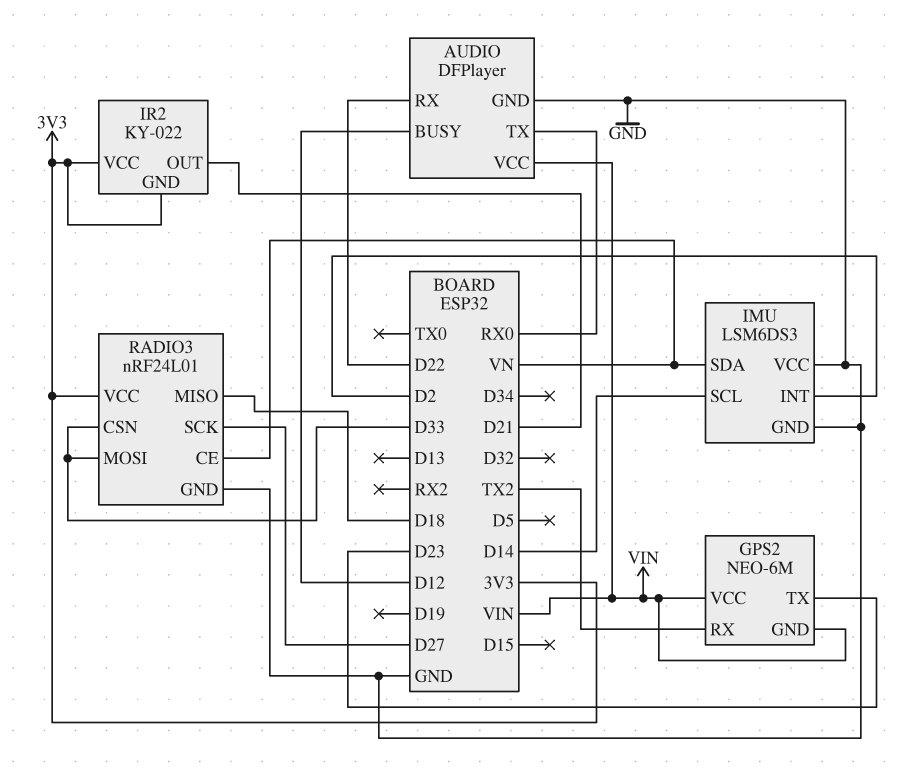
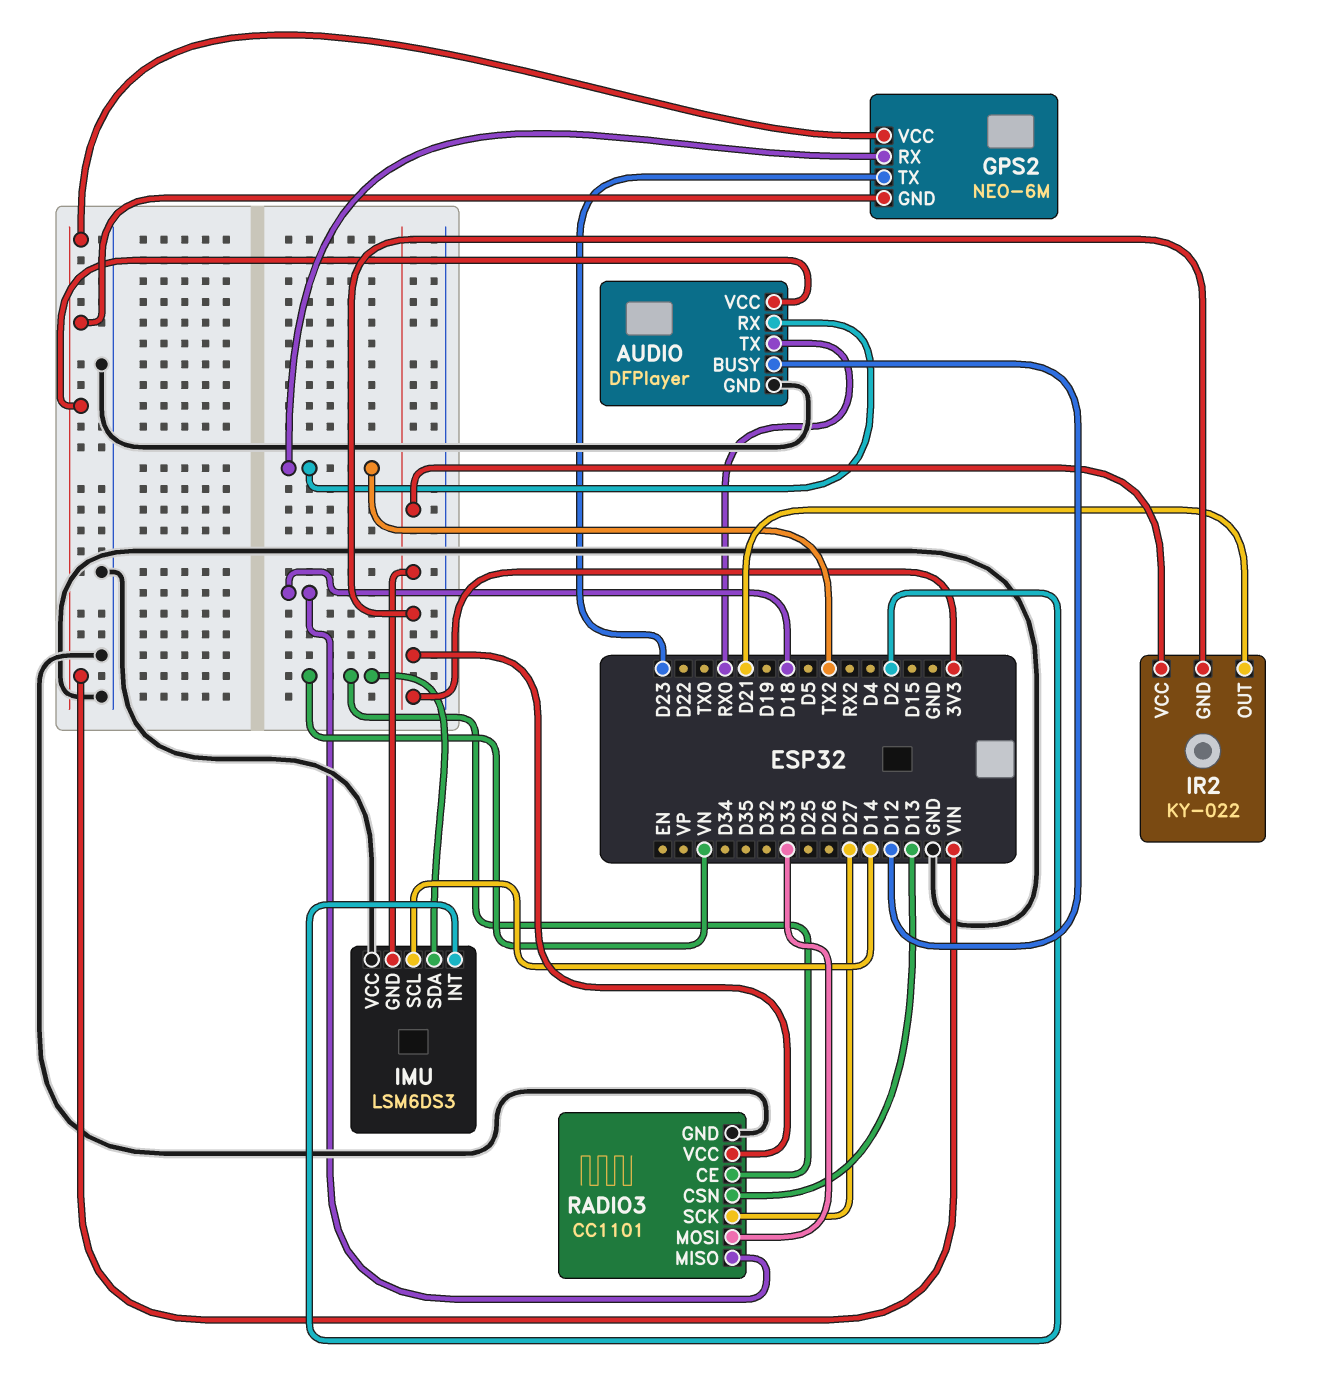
AUDIO pin RX: D22 -> TX2
IMU pin GND: GND -> 3V3
RADIO3: nRF24L01 -> CC1101
RADIO3 pin CSN: D33 -> D13

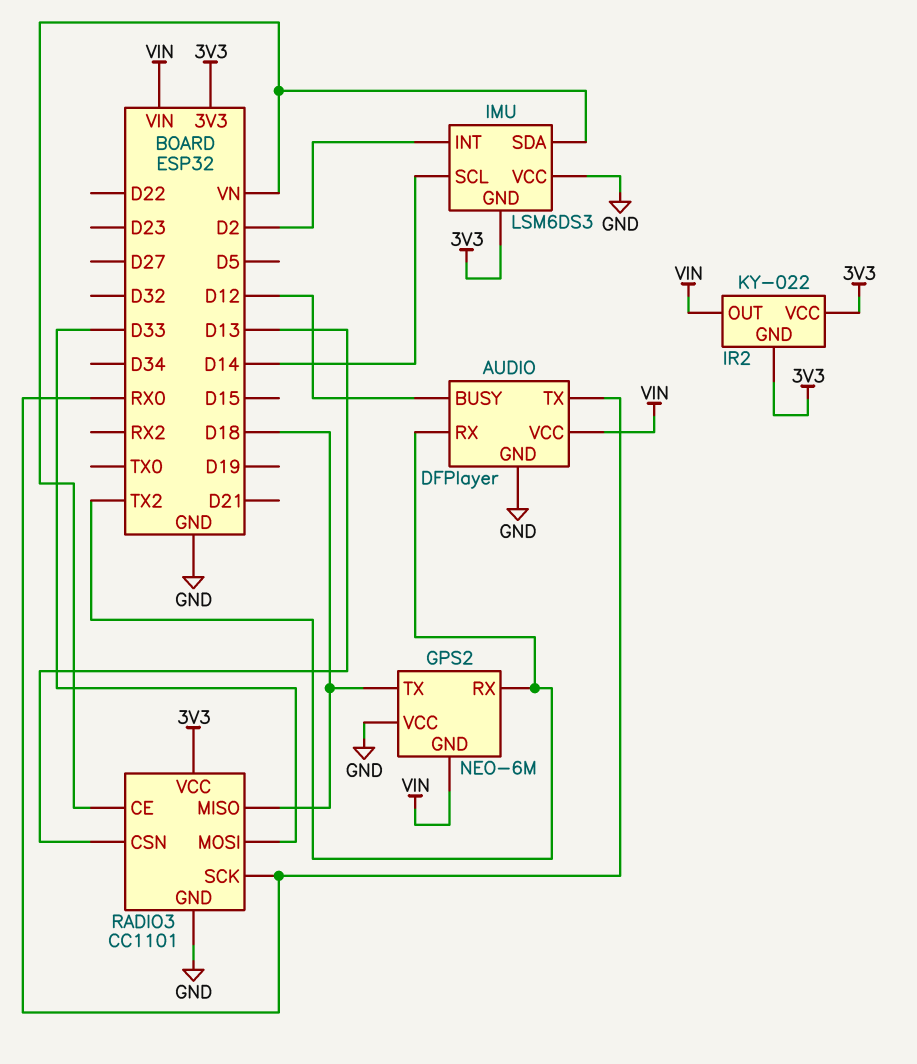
GPS2 pin TX: D23 -> D18
GPS2 pin VCC: VIN -> GND
IR2 pin OUT: D21 -> VIN
RADIO3 pin SCK: D27 -> RX0

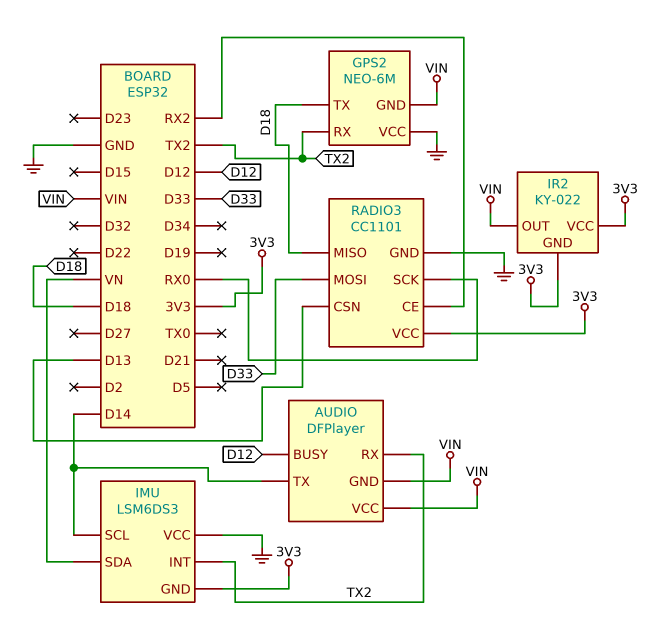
AUDIO pin GND: GND -> VIN
AUDIO pin TX: RX0 -> D14
IMU pin INT: D2 -> TX2
RADIO3 pin CE: VN -> RX2

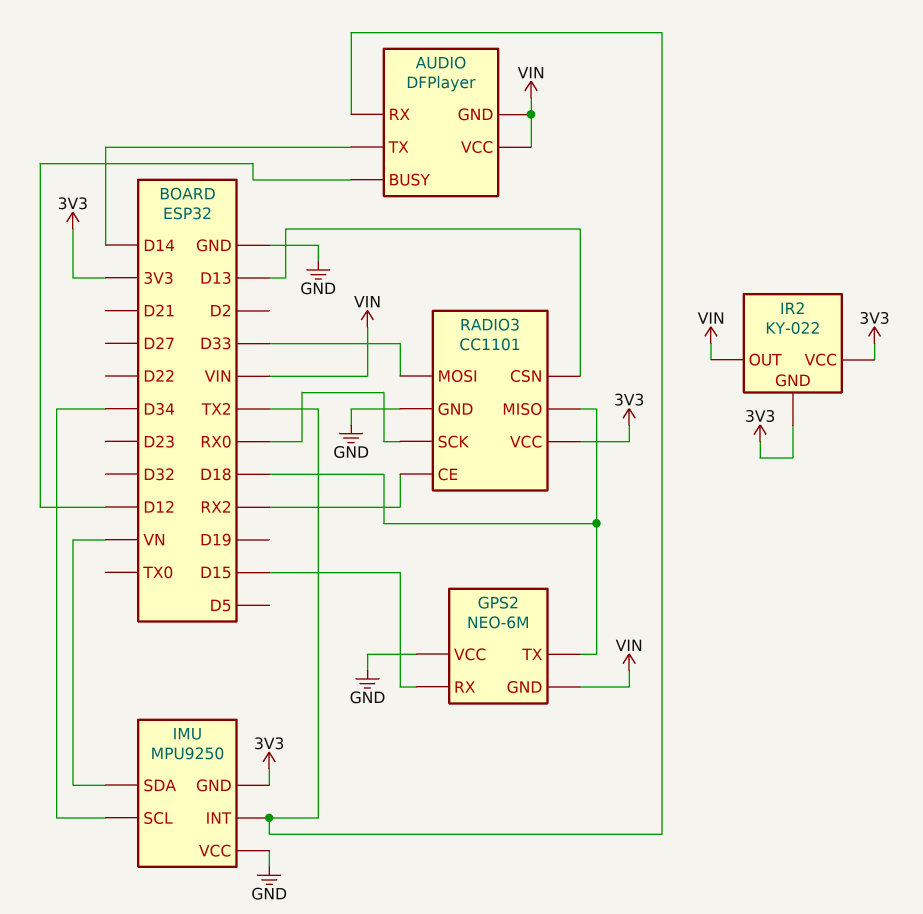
GPS2 pin RX: TX2 -> D15
IMU: LSM6DS3 -> MPU9250
IMU pin SCL: D14 -> D34

